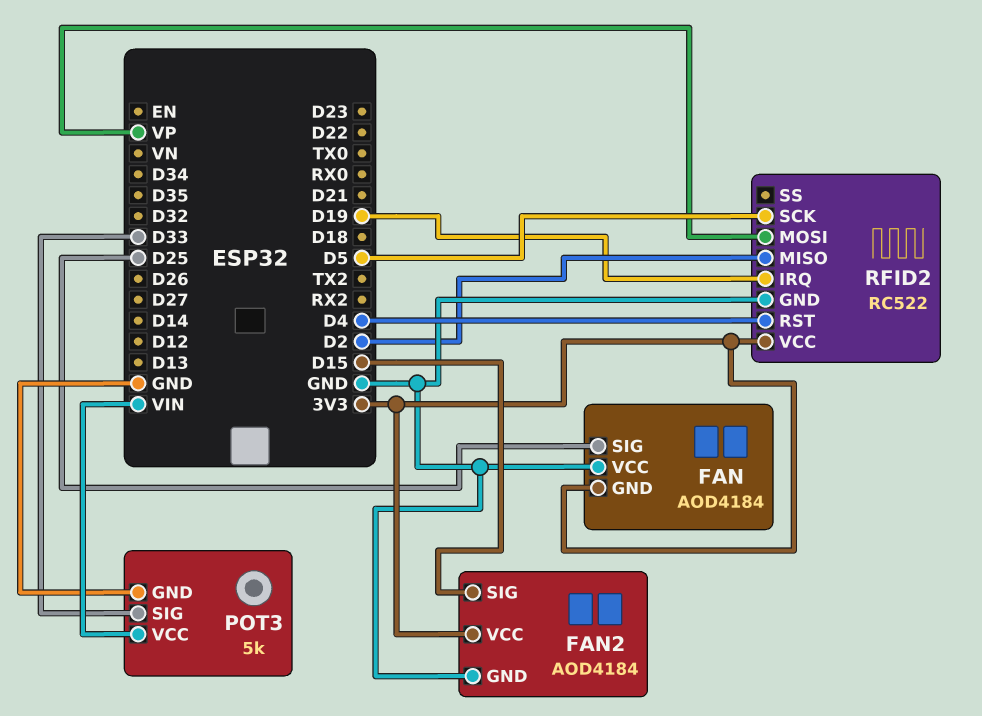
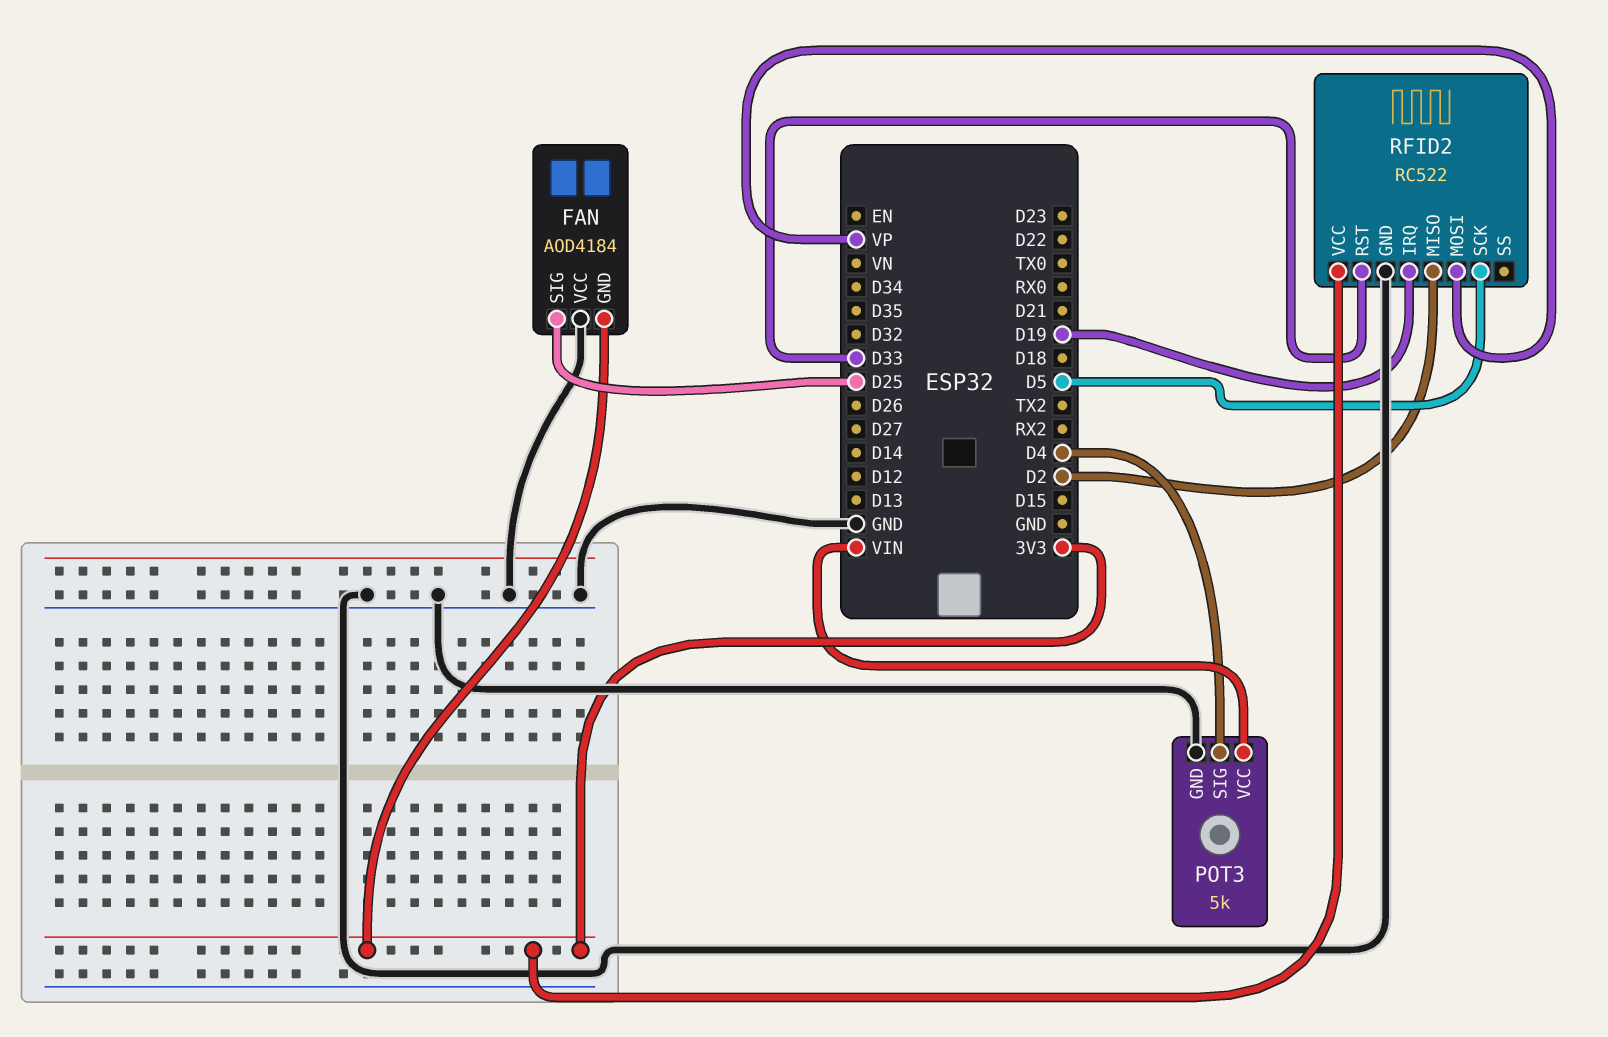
FAN2: AOD4184 -> none
FAN2 pin GND: GND -> none
FAN2 pin SIG: D15 -> none
FAN2 pin VCC: 3V3 -> none
POT3 pin SIG: D33 -> D4
RFID2 pin RST: D4 -> D33

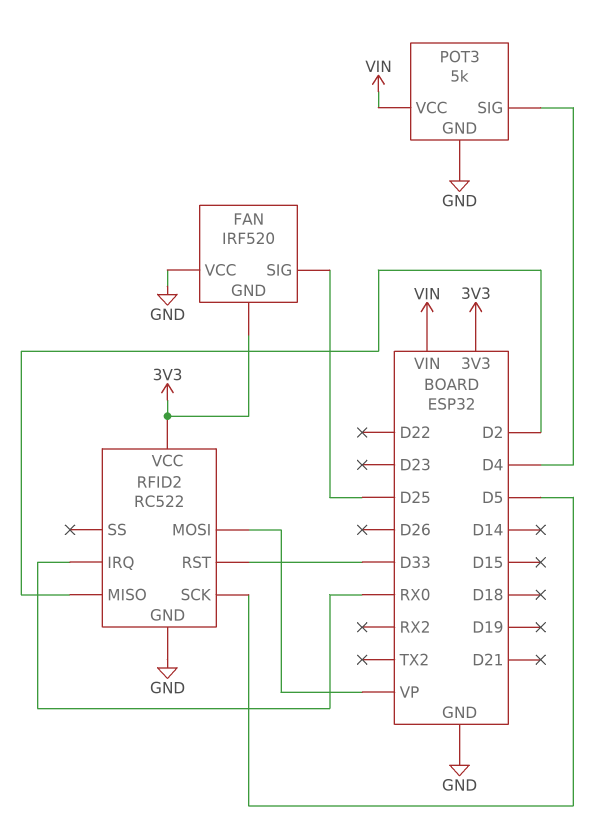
FAN: AOD4184 -> IRF520
RFID2 pin IRQ: D19 -> RX0

